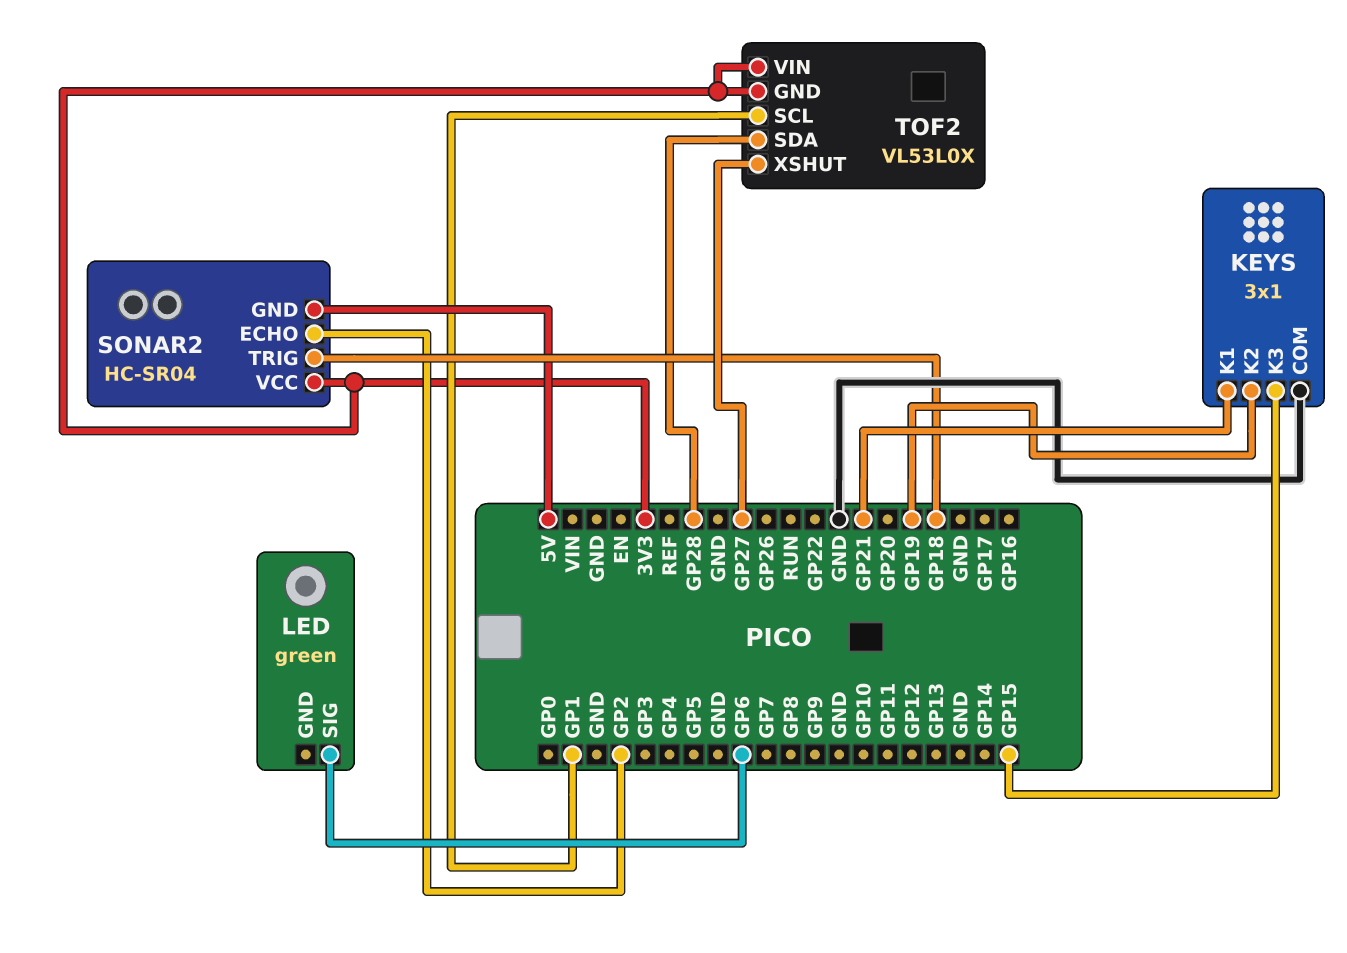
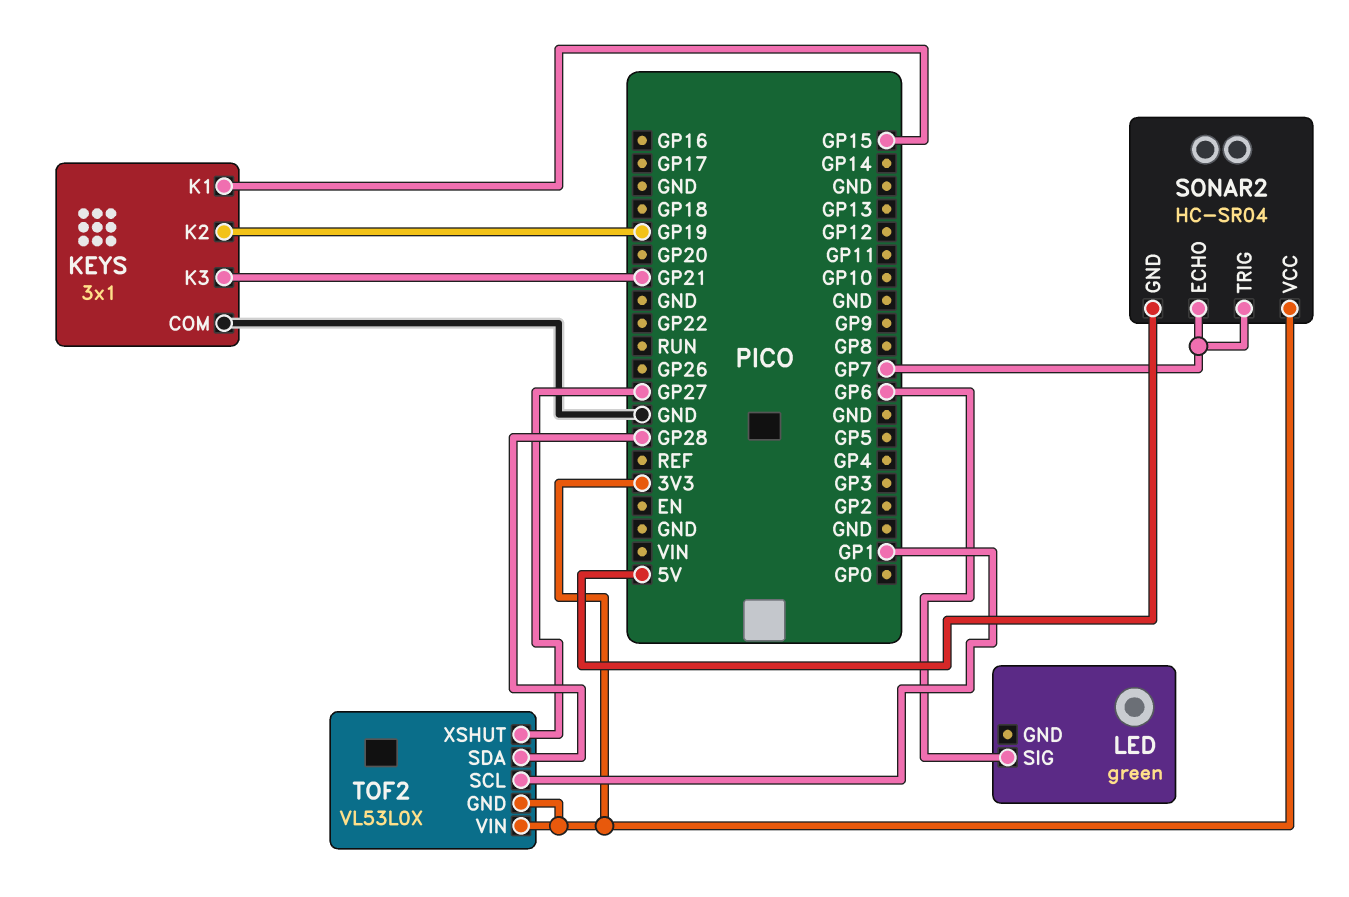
KEYS pin K1: GP21 -> GP15
KEYS pin K3: GP15 -> GP21
SONAR2 pin ECHO: GP2 -> GP7
SONAR2 pin TRIG: GP18 -> GP7

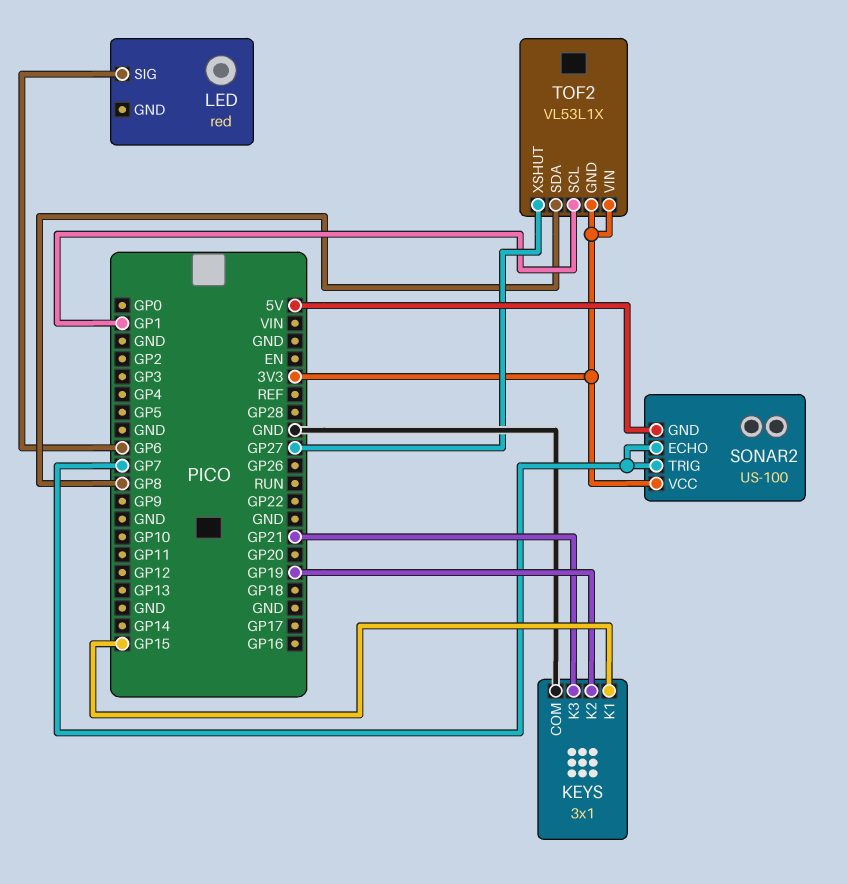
LED: green -> red
SONAR2: HC-SR04 -> US-100
TOF2: VL53L0X -> VL53L1X
TOF2 pin SDA: GP28 -> GP8

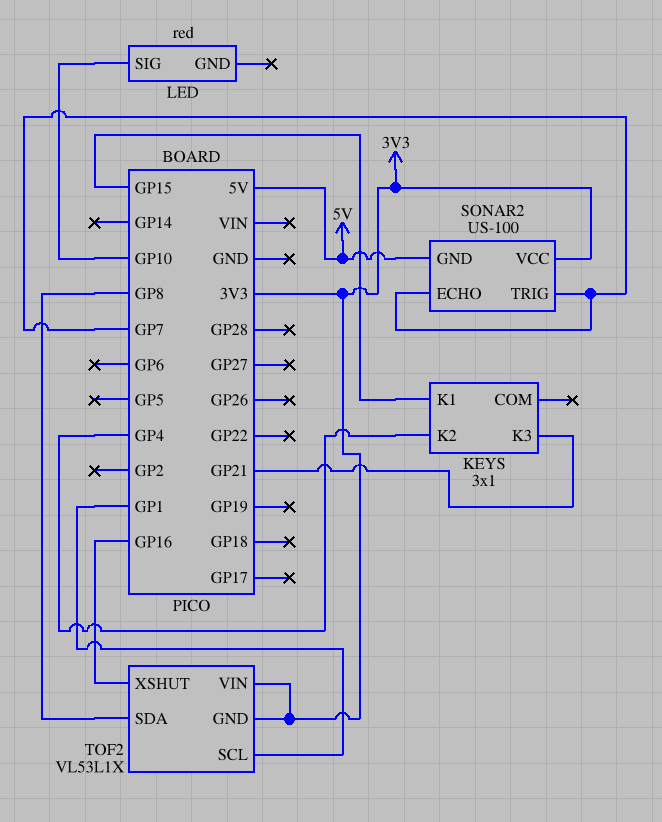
KEYS pin COM: GND -> none
KEYS pin K2: GP19 -> GP4
LED pin SIG: GP6 -> GP10
TOF2 pin XSHUT: GP27 -> GP16

